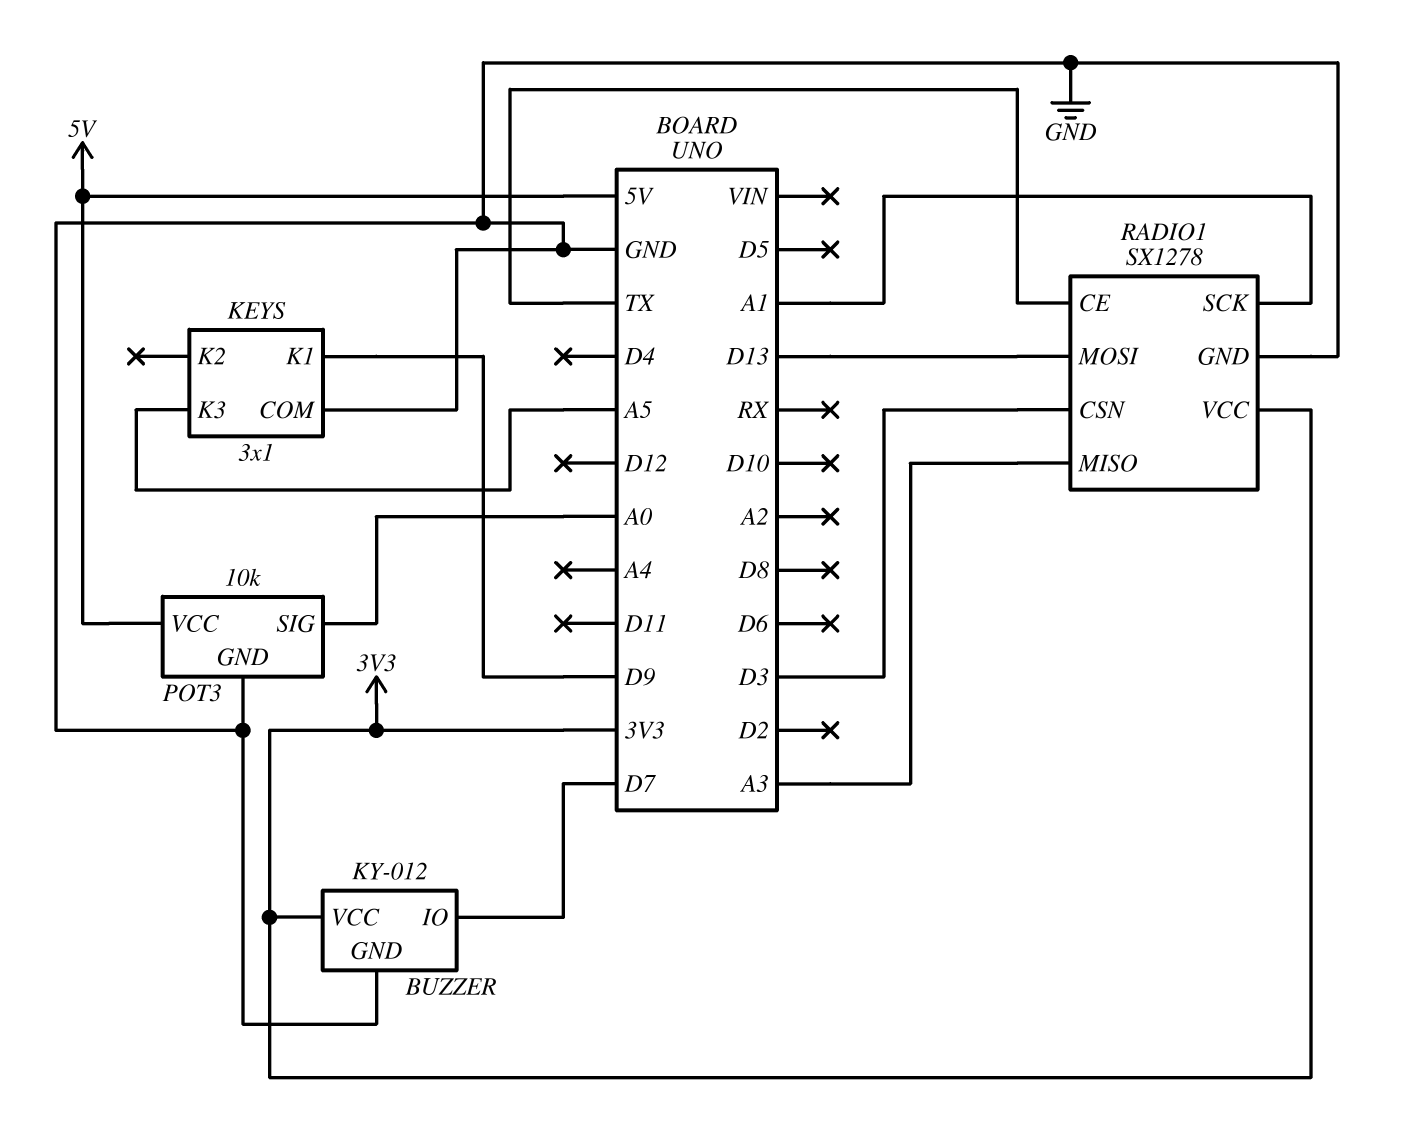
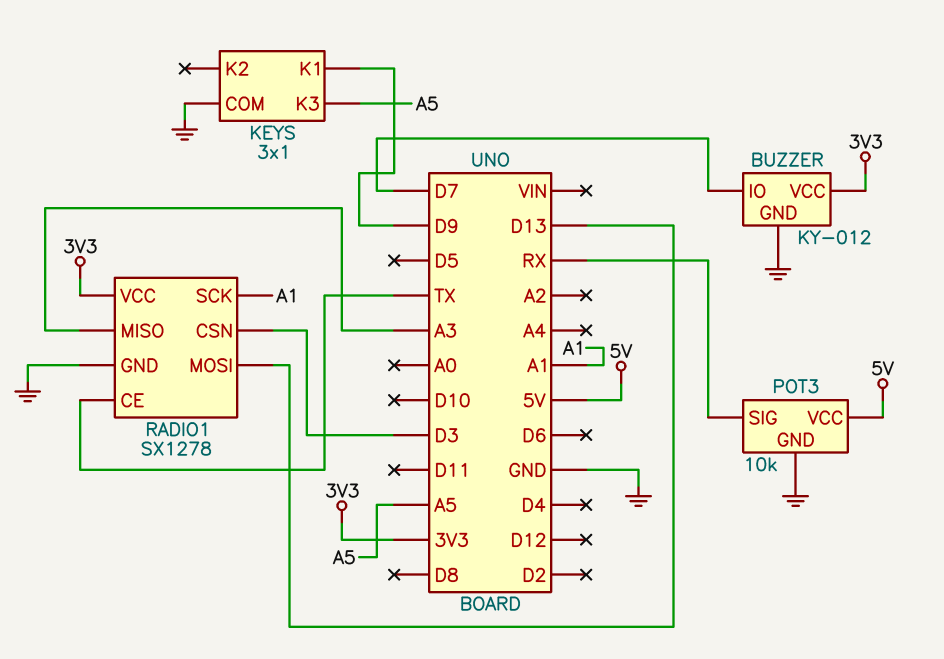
POT3 pin SIG: A0 -> RX

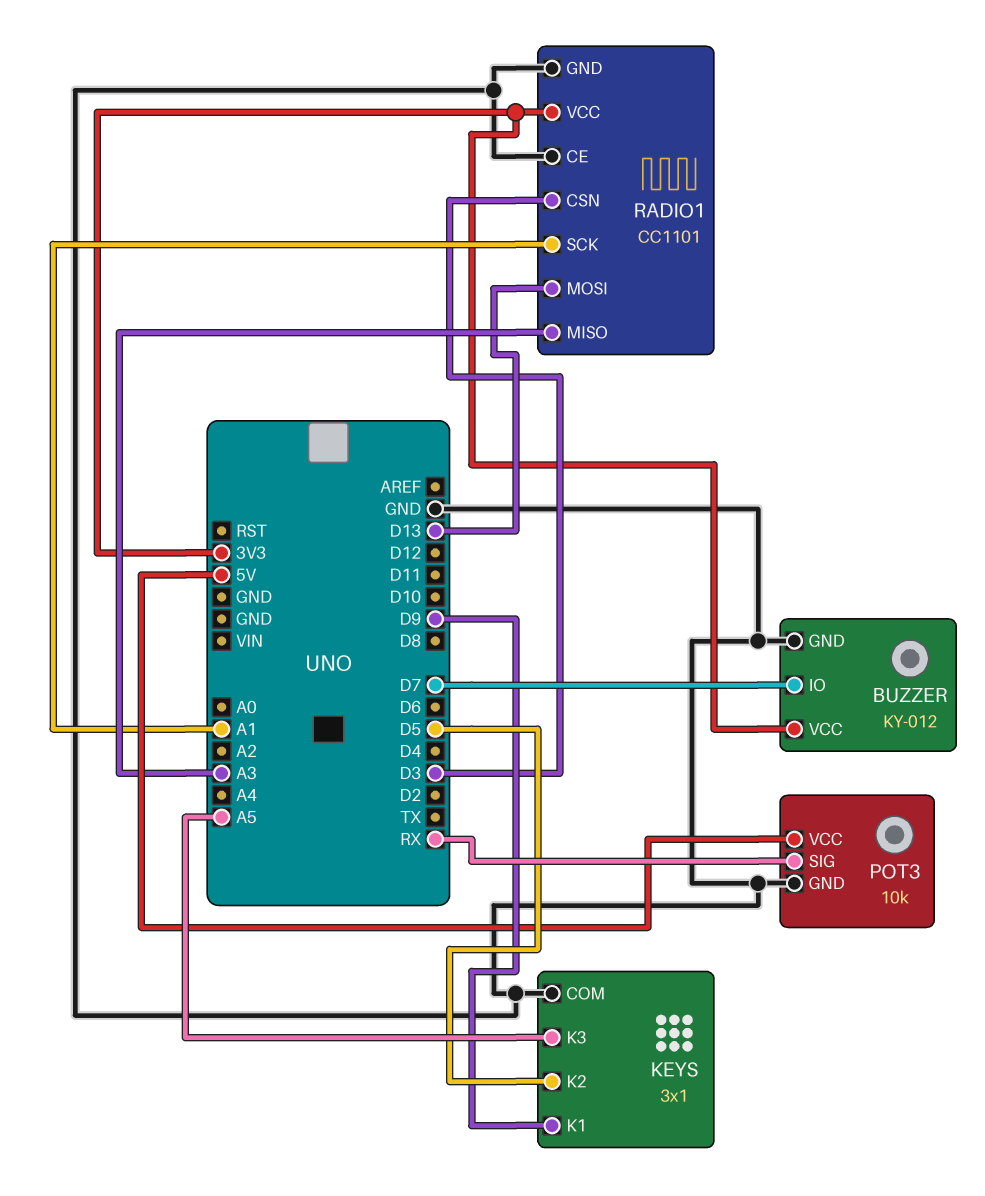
KEYS pin K2: none -> D5
RADIO1: SX1278 -> CC1101
RADIO1 pin CE: TX -> GND

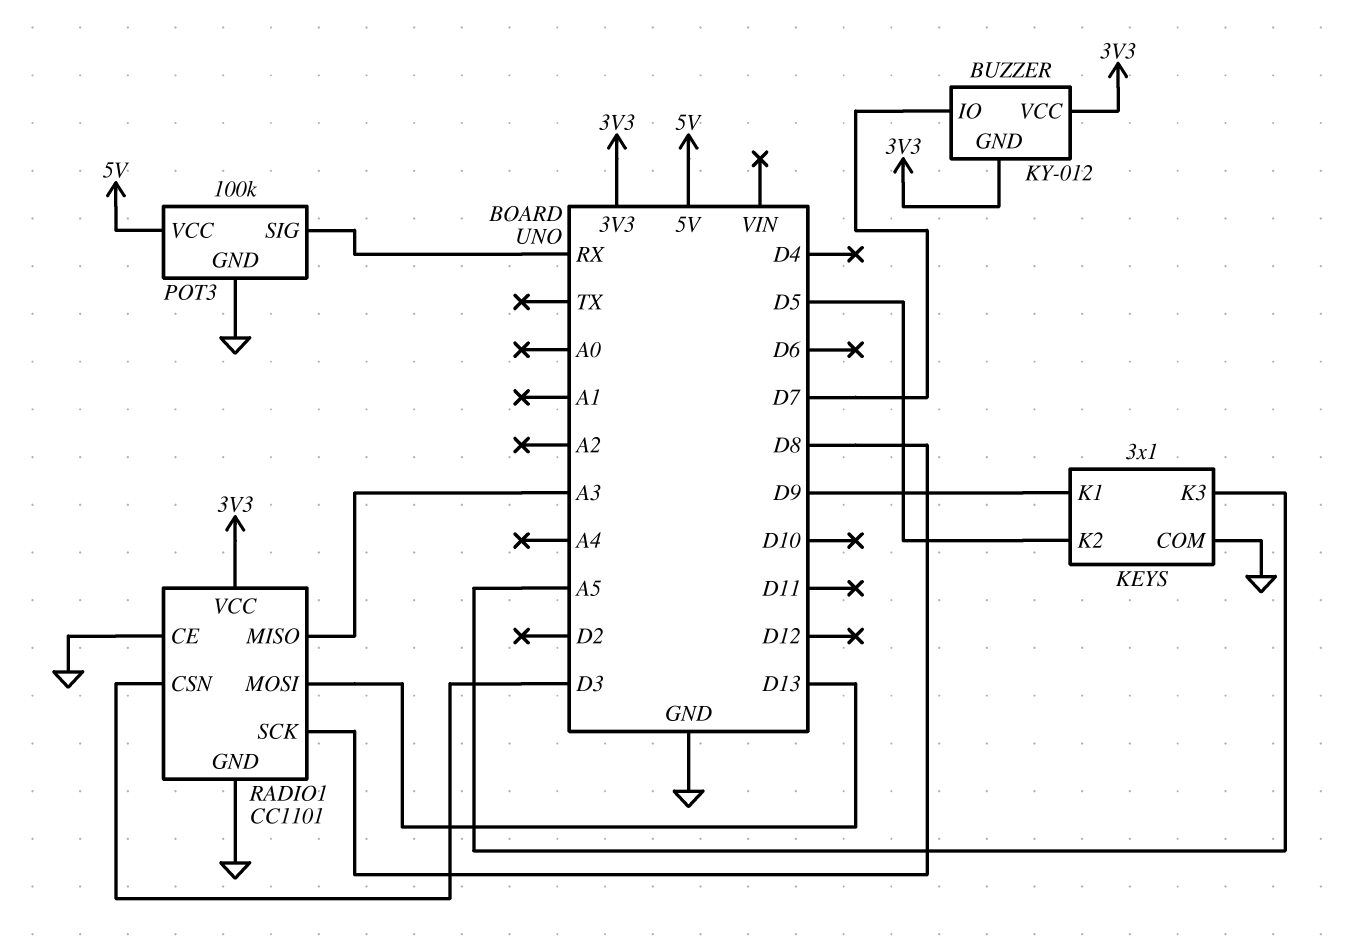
BUZZER pin GND: GND -> 3V3
POT3: 10k -> 100k
RADIO1 pin SCK: A1 -> D8

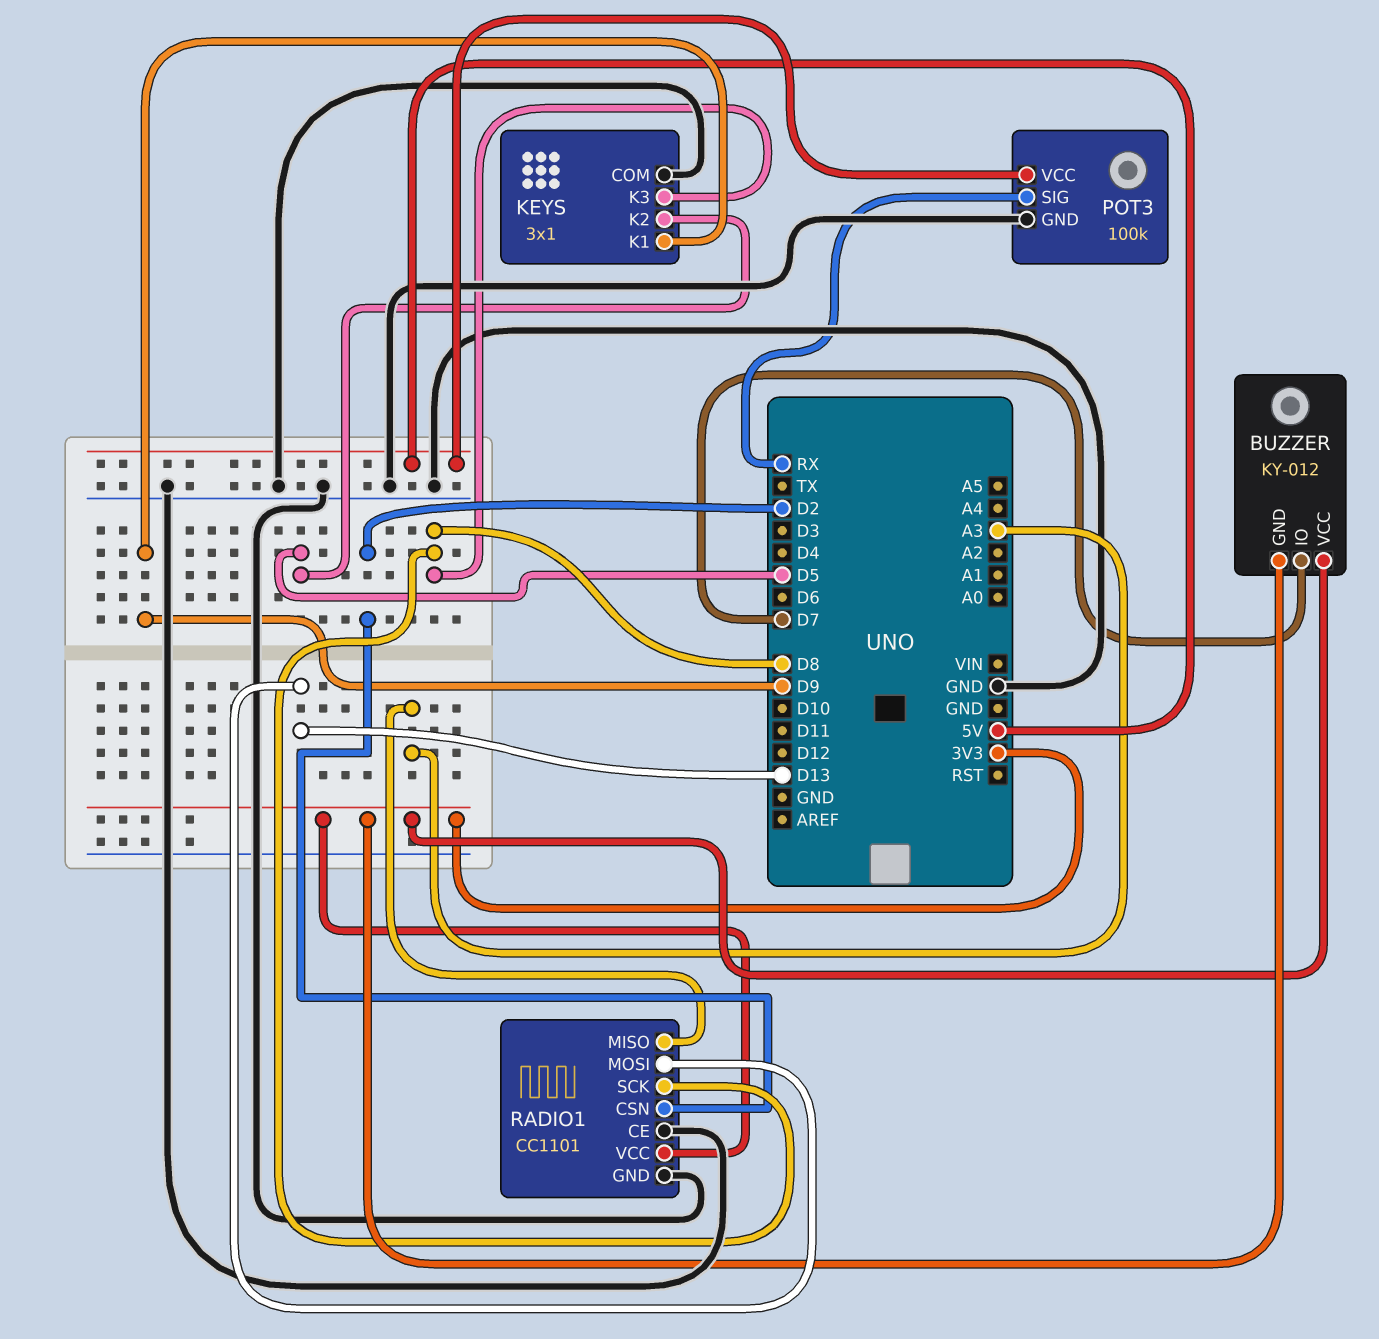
KEYS pin K3: A5 -> D8
RADIO1 pin CSN: D3 -> D2

